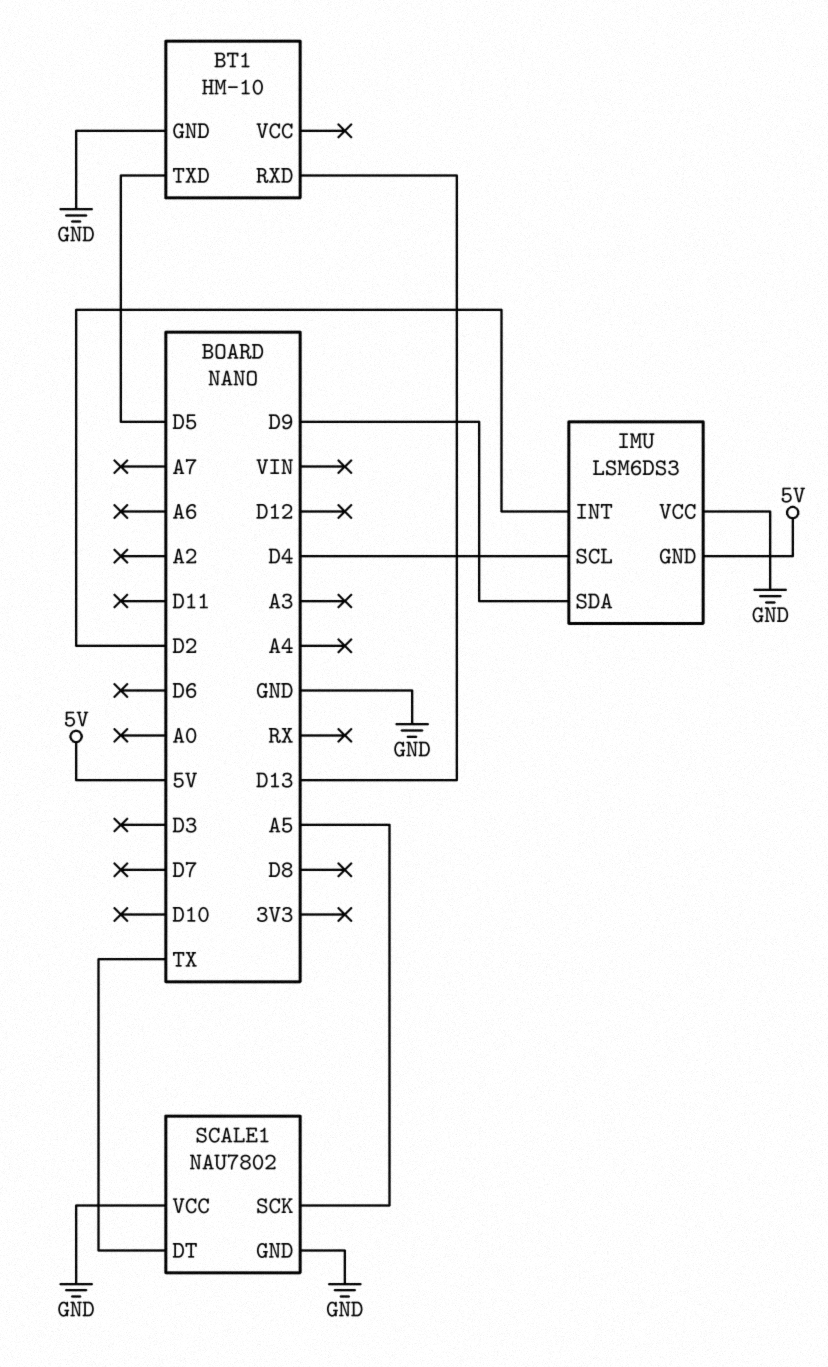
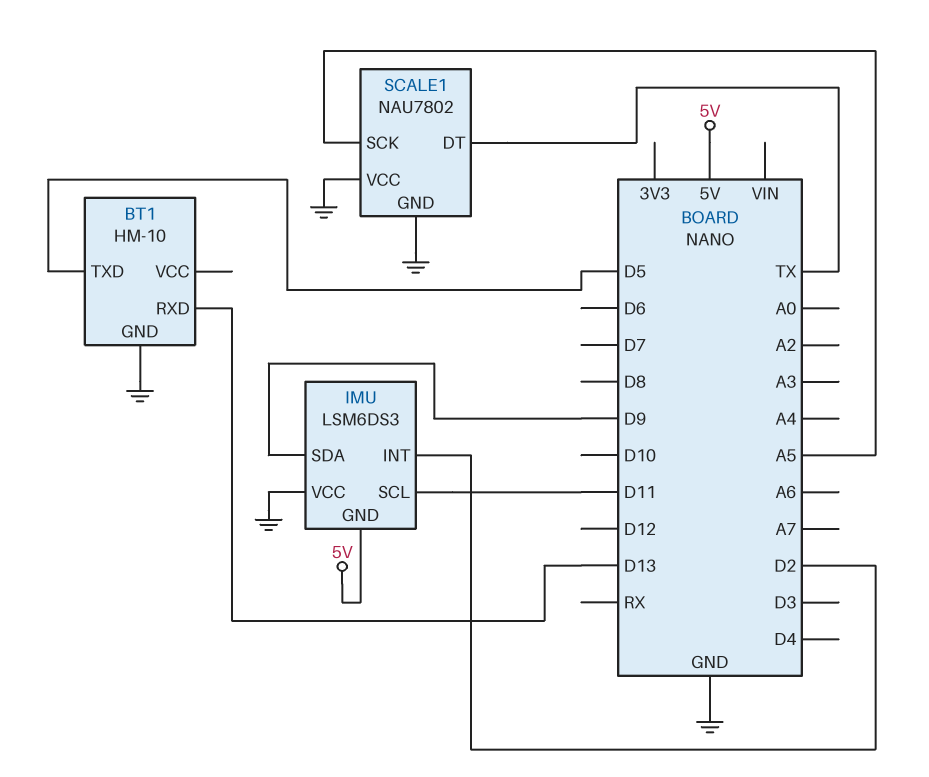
IMU pin SCL: D4 -> D11

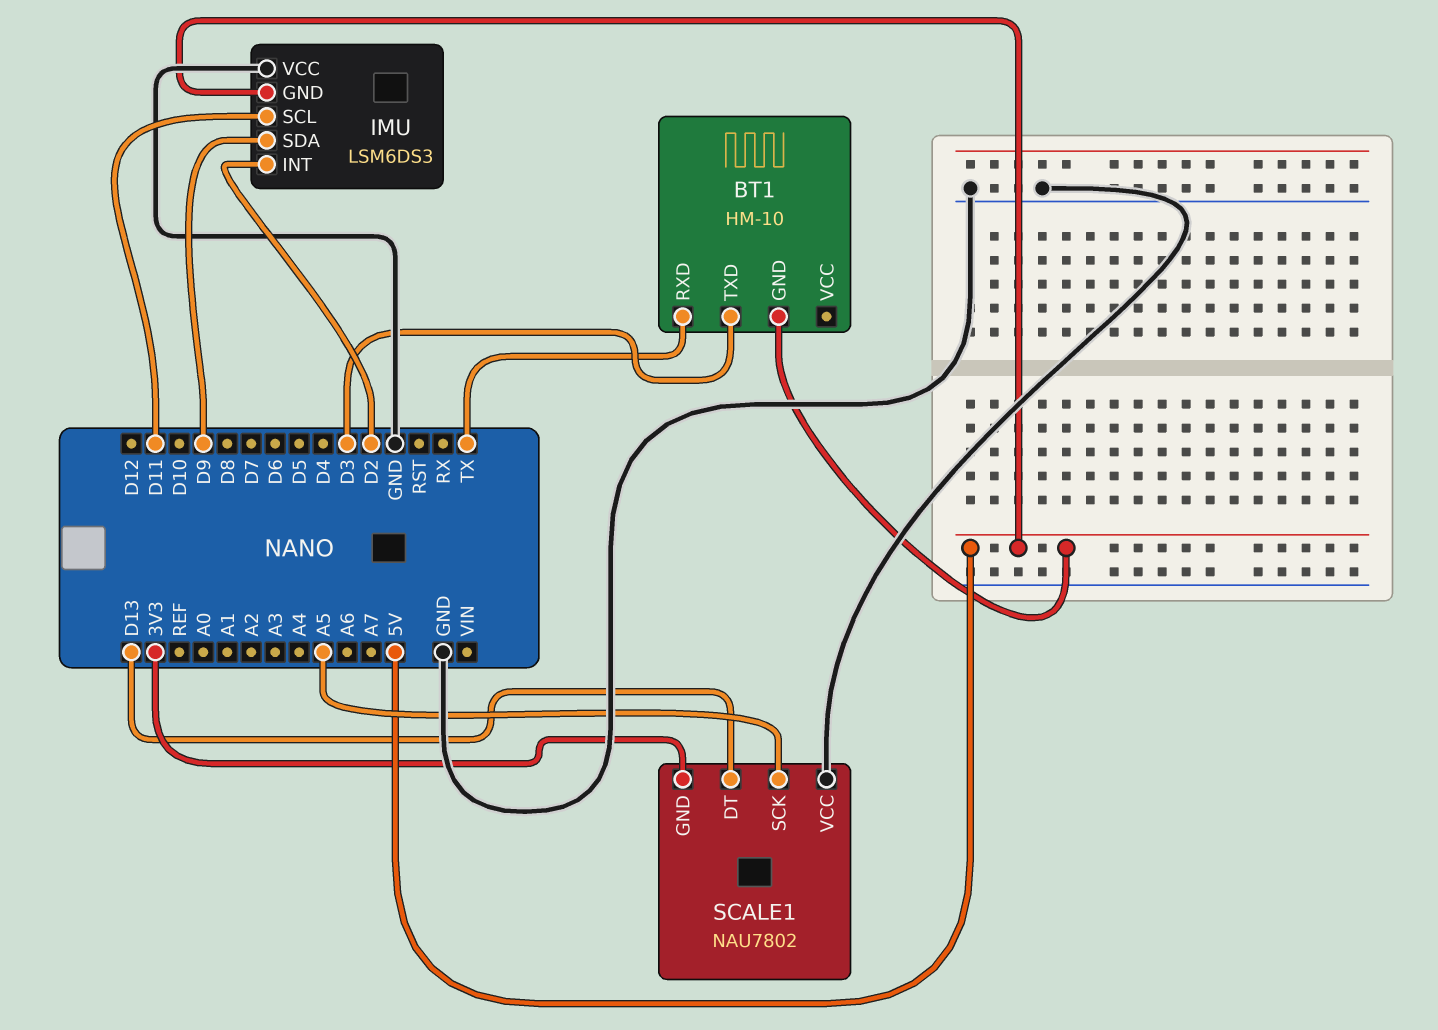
BT1 pin GND: GND -> 5V
BT1 pin RXD: D13 -> TX
BT1 pin TXD: D5 -> D3
SCALE1 pin DT: TX -> D13
SCALE1 pin GND: GND -> 3V3

